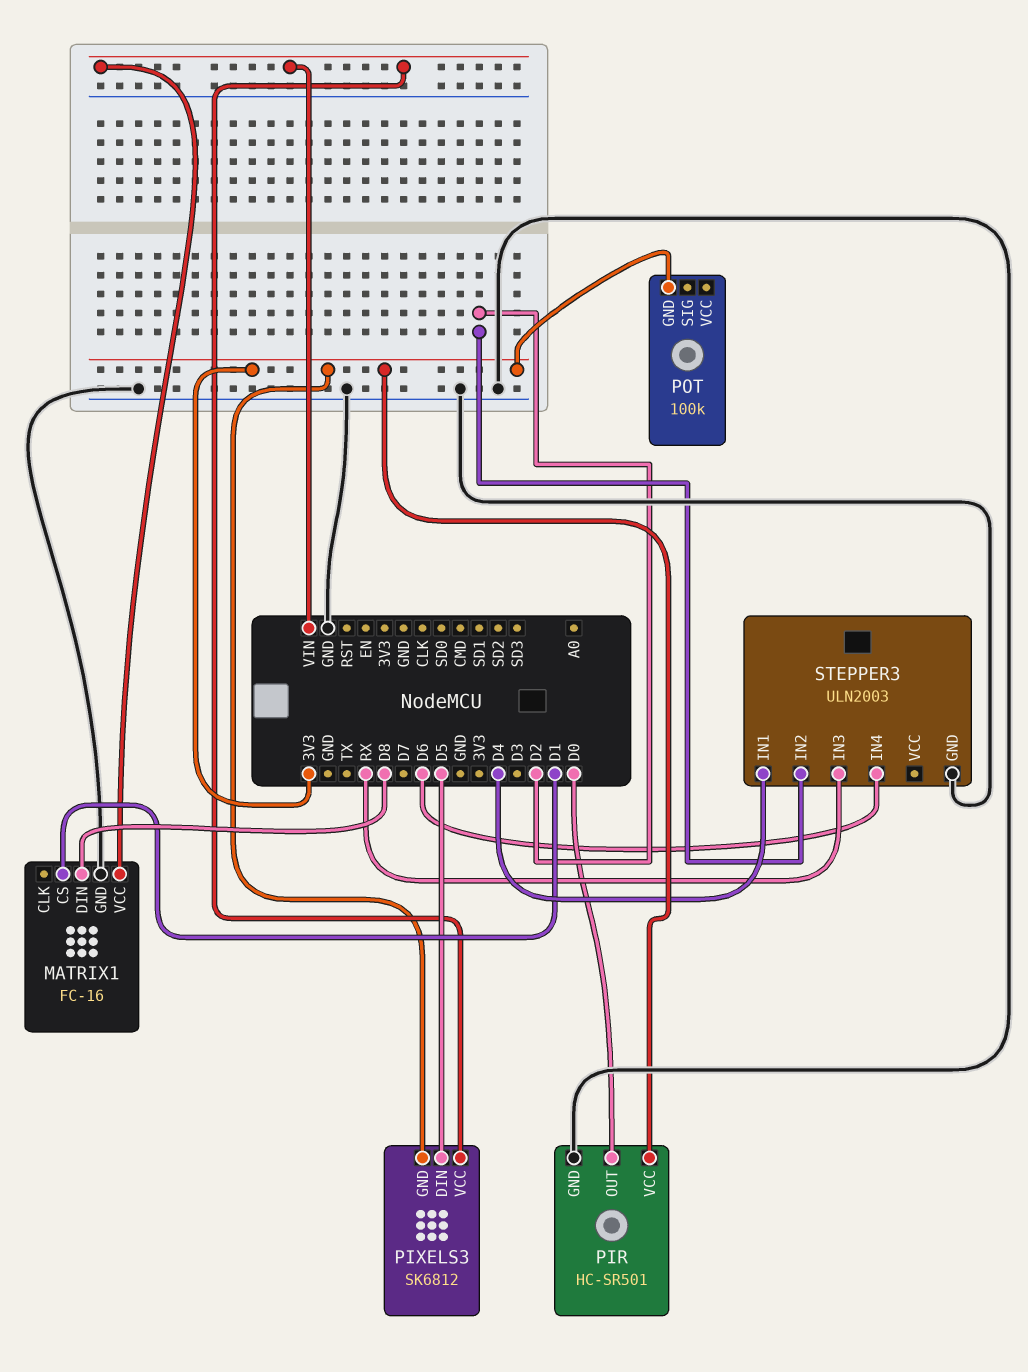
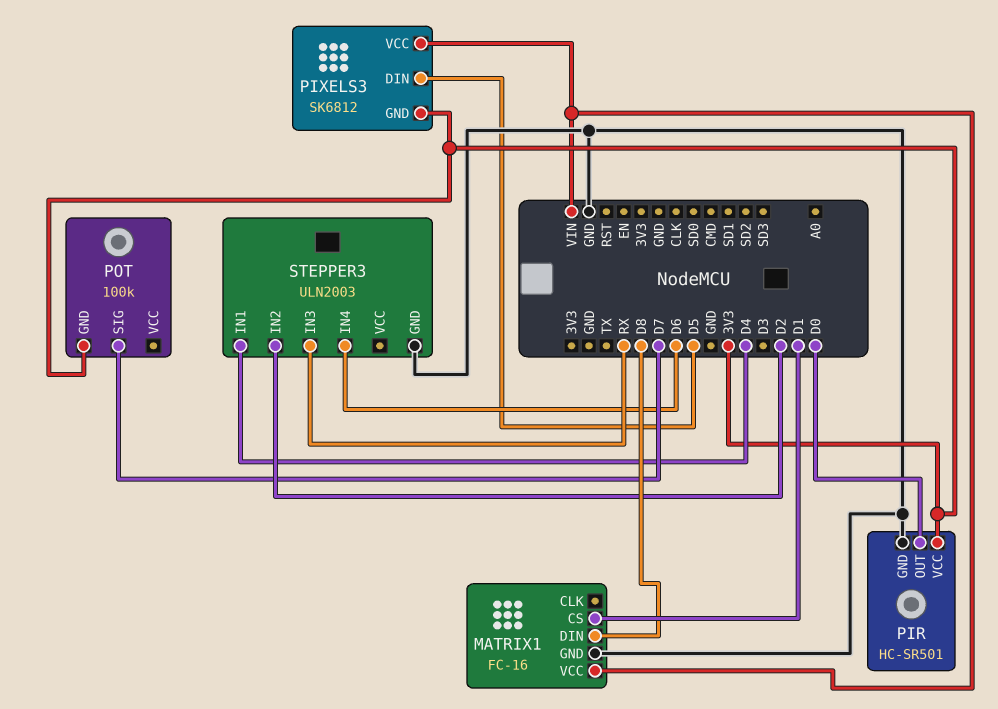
POT pin SIG: none -> D7

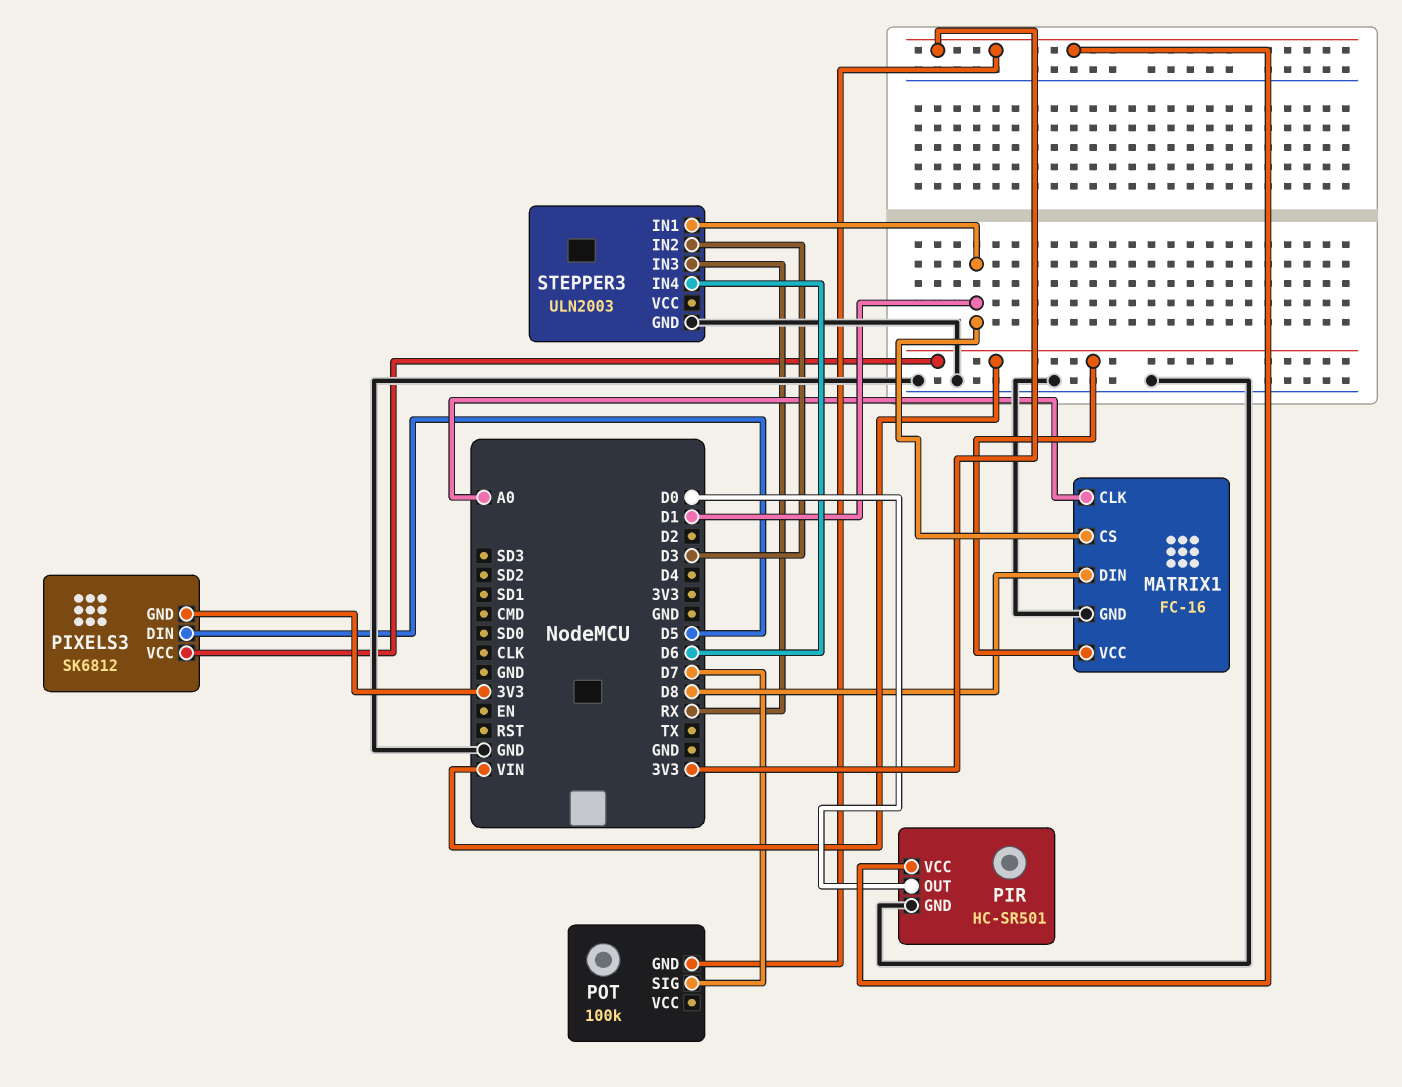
MATRIX1 pin CLK: none -> A0
STEPPER3 pin IN1: D4 -> D1
STEPPER3 pin IN2: D2 -> D3

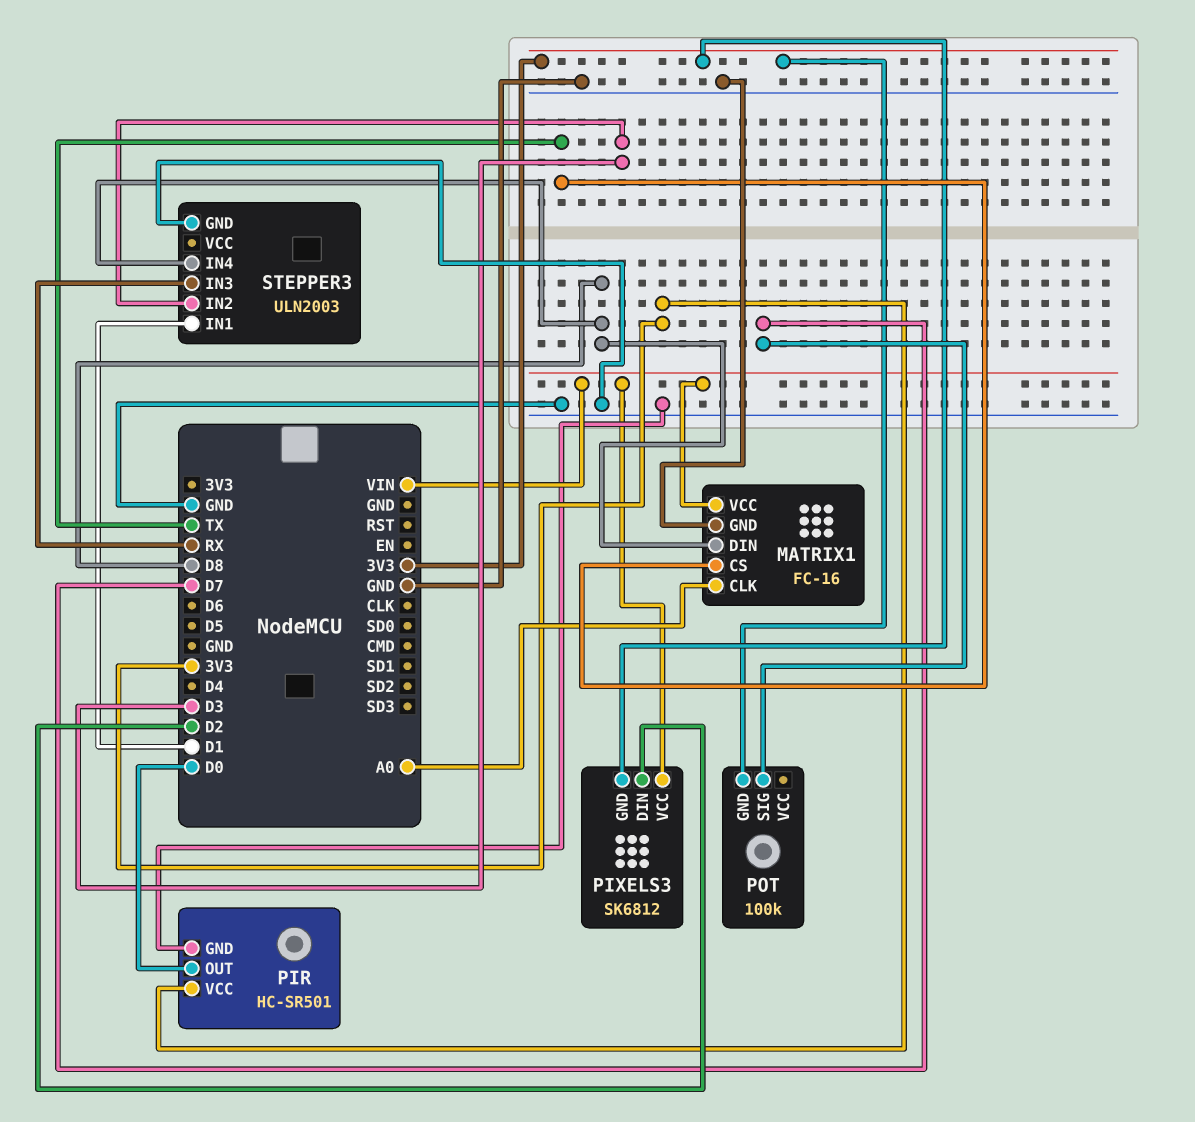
MATRIX1 pin CS: D1 -> TX
PIXELS3 pin DIN: D5 -> D2
STEPPER3 pin IN4: D6 -> D8

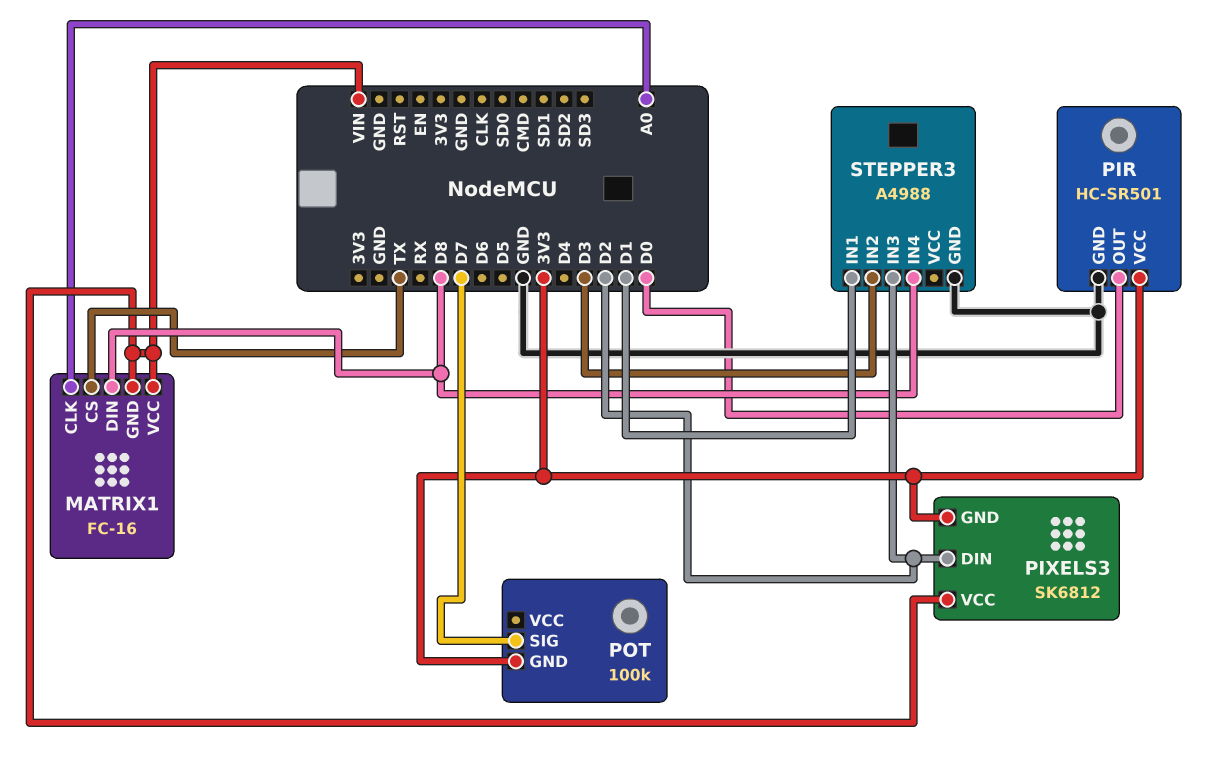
MATRIX1 pin GND: GND -> VIN
STEPPER3: ULN2003 -> A4988
STEPPER3 pin IN3: RX -> D2

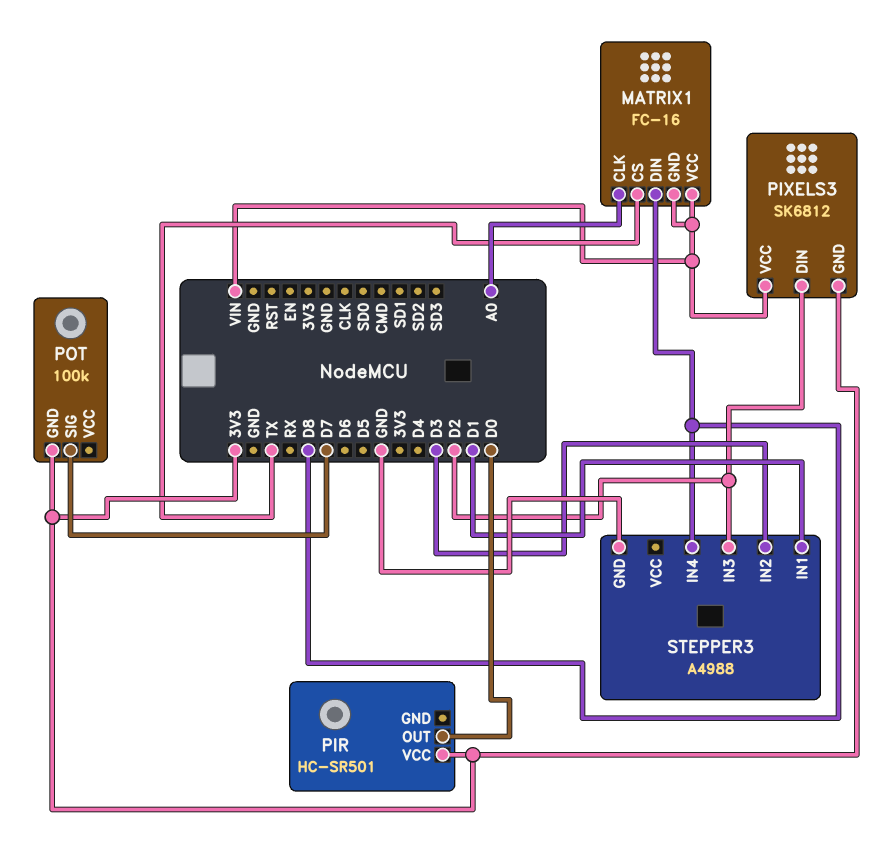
PIR pin GND: GND -> none

